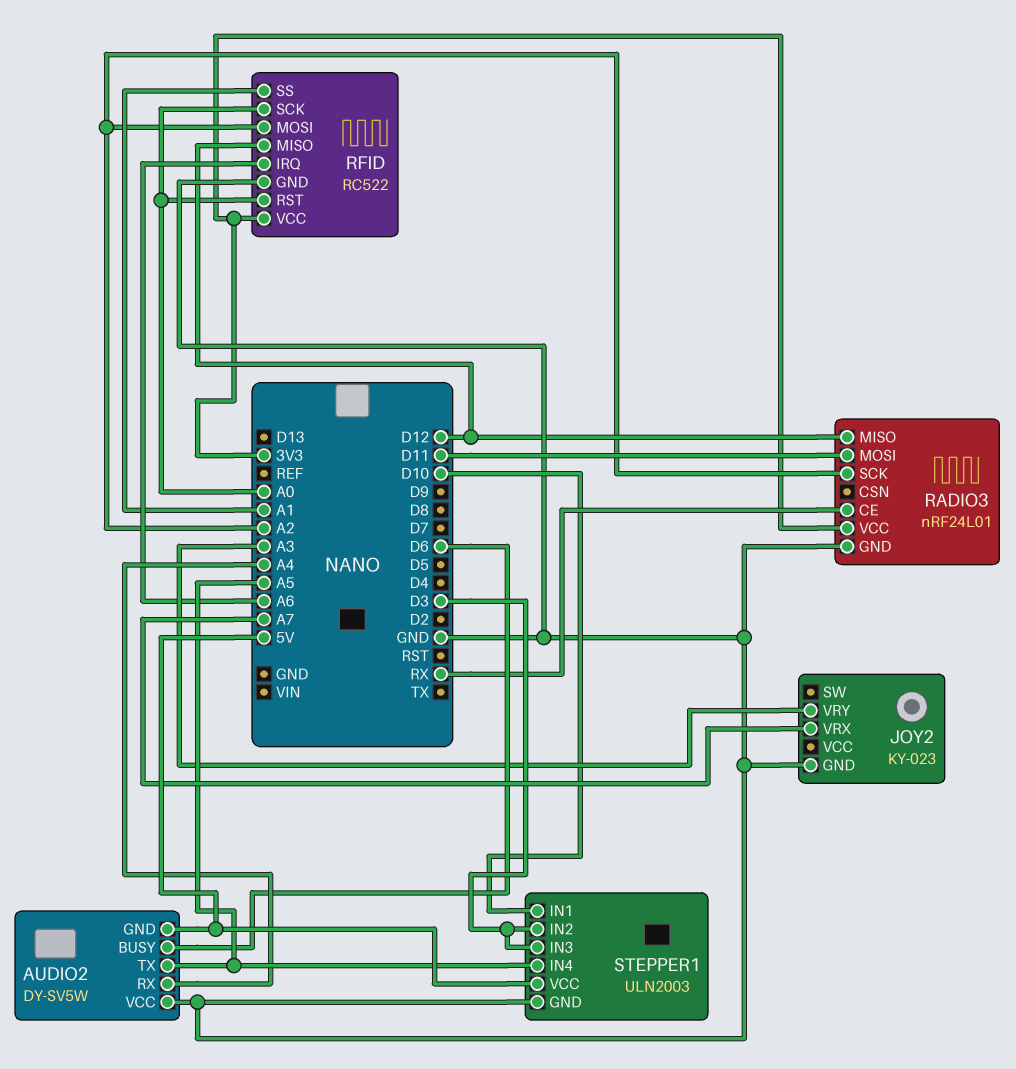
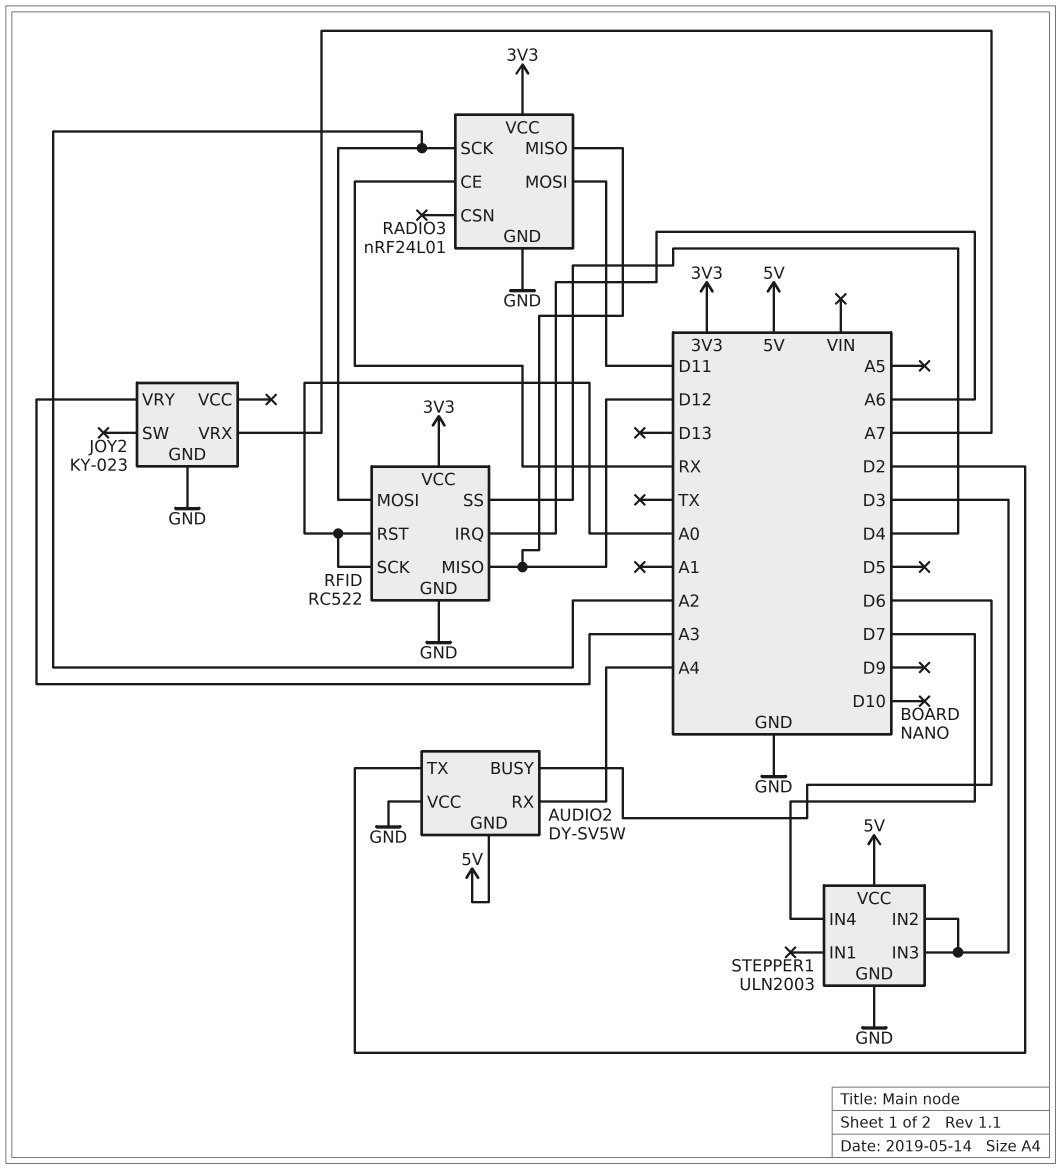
AUDIO2 pin TX: A5 -> D2
RFID pin SS: A1 -> D4
STEPPER1 pin IN1: D10 -> none
STEPPER1 pin IN4: A5 -> D7

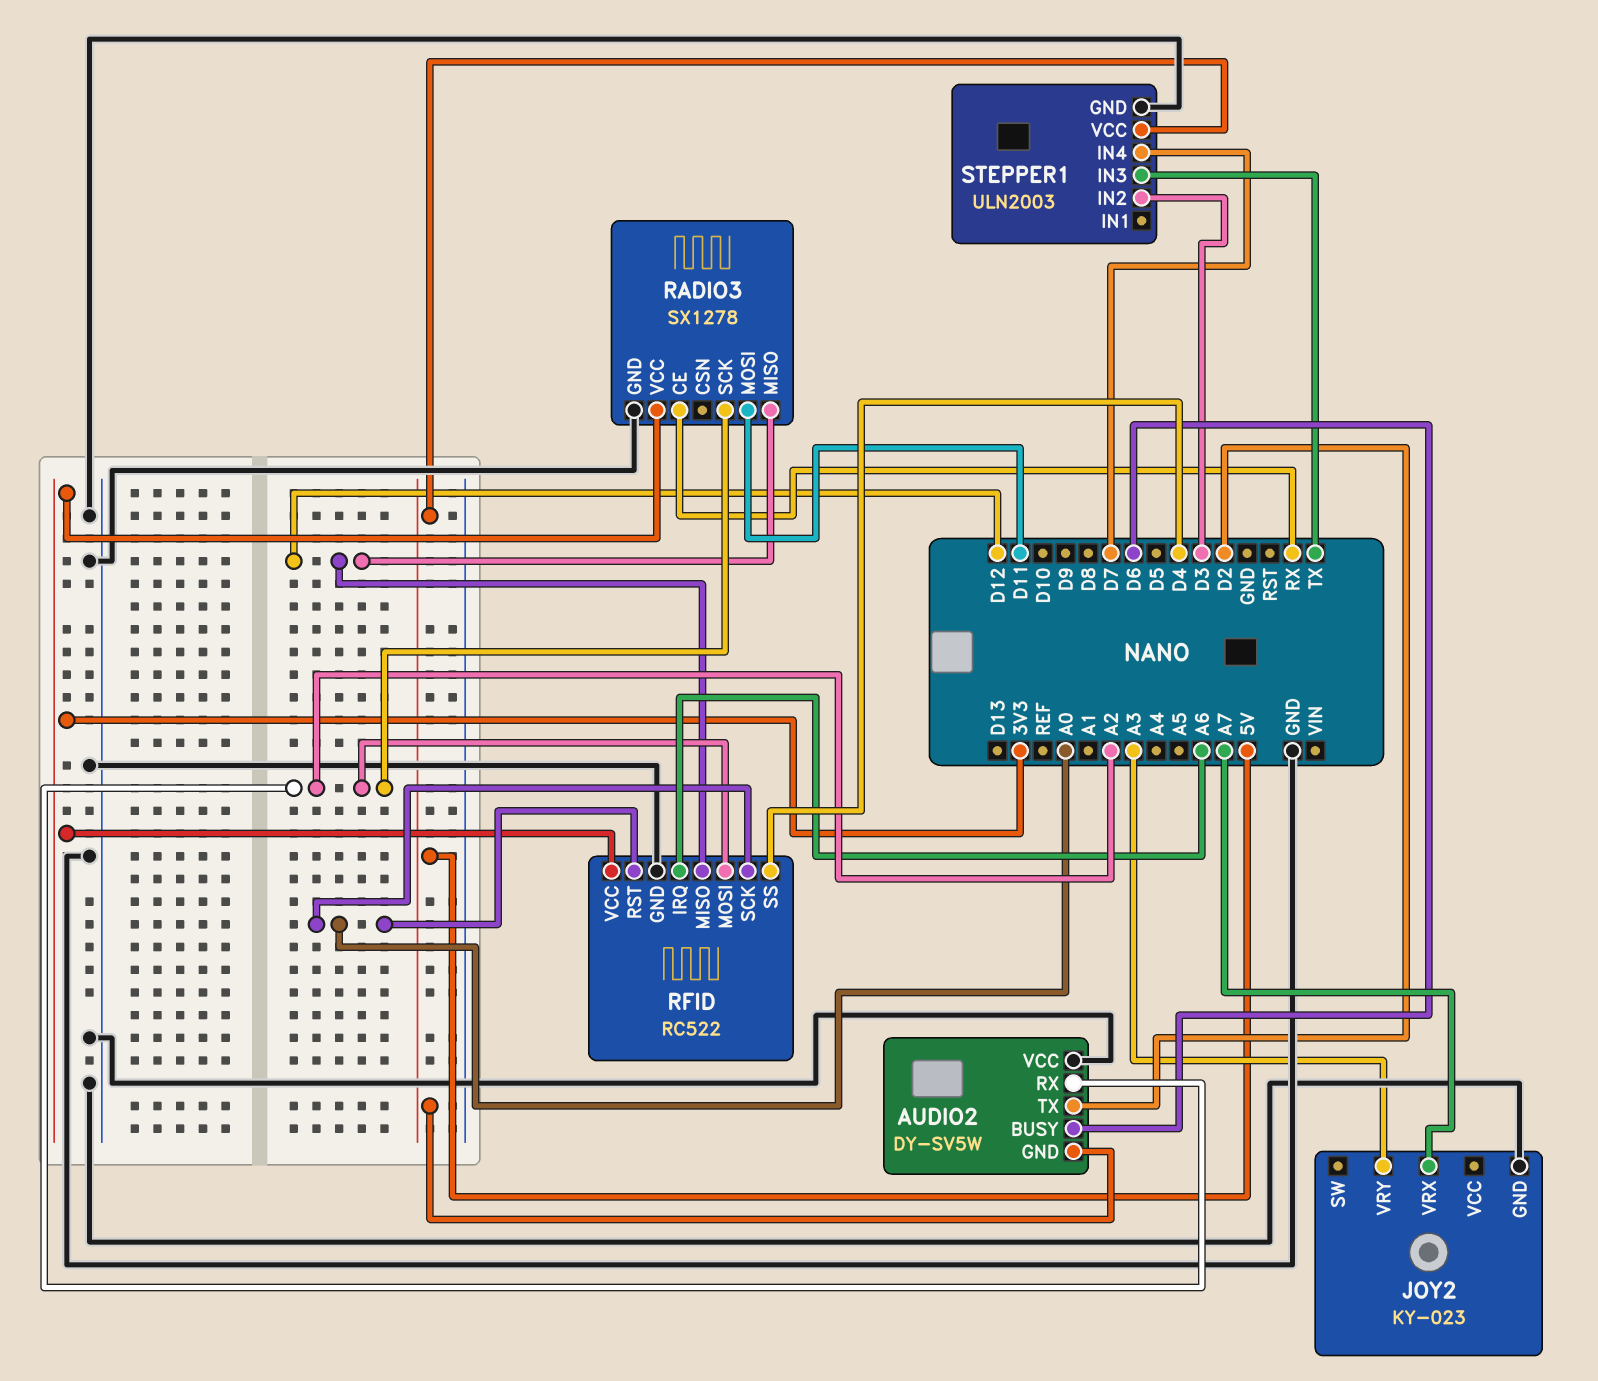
AUDIO2 pin RX: A4 -> A2
RADIO3: nRF24L01 -> SX1278
STEPPER1 pin IN3: D3 -> TX

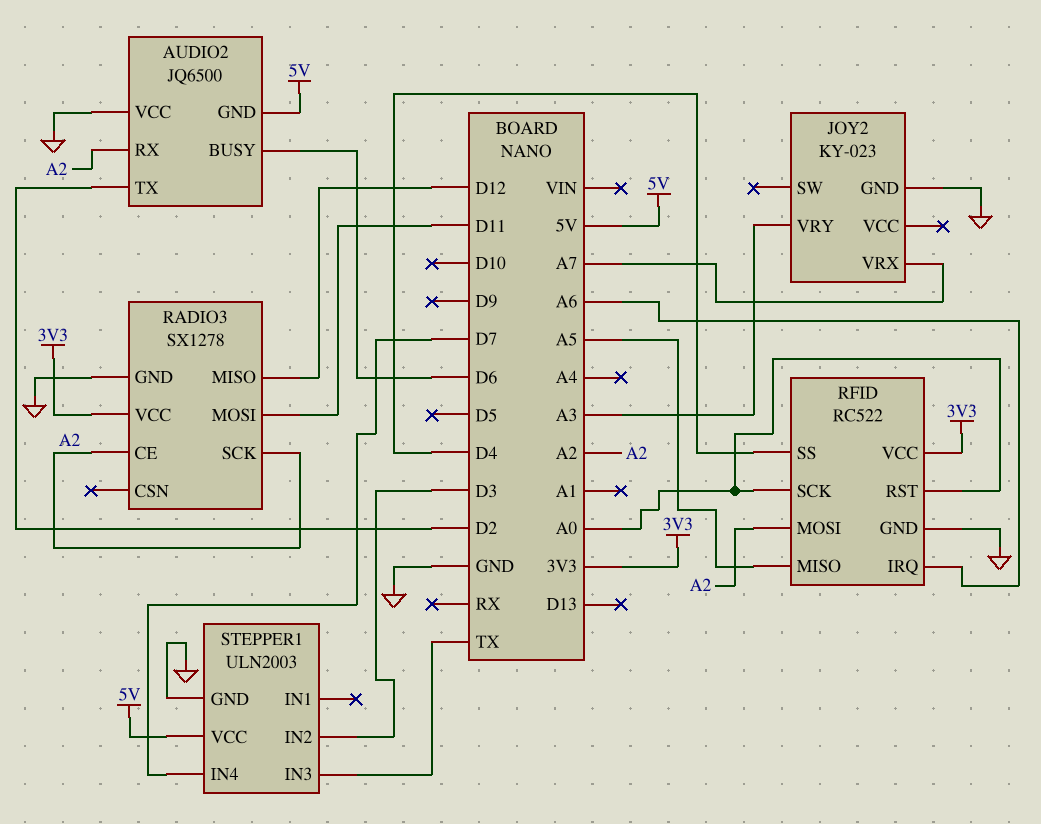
AUDIO2: DY-SV5W -> JQ6500
RADIO3 pin CE: RX -> A2
RFID pin MISO: D12 -> A5

